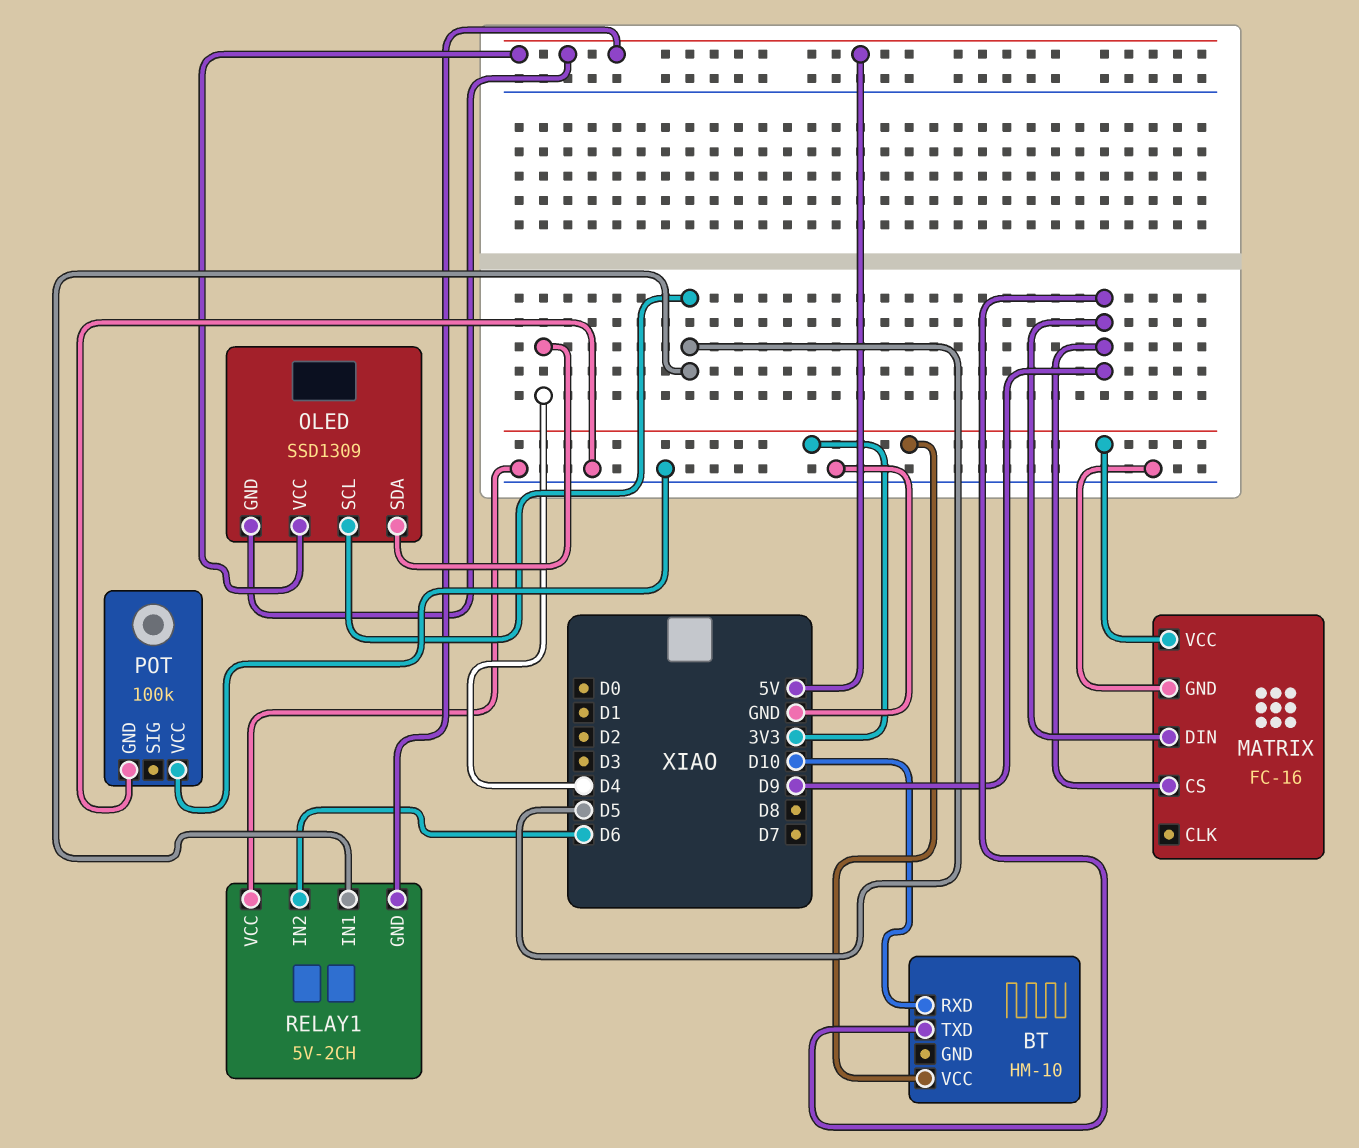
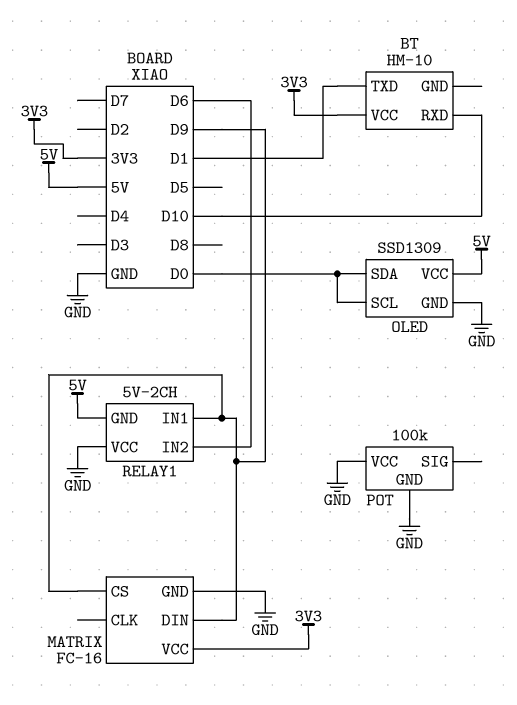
BT pin TXD: D9 -> D1
OLED pin GND: 5V -> GND
OLED pin SCL: D5 -> D0
OLED pin SDA: D4 -> D0
RELAY1 pin IN1: D5 -> D9

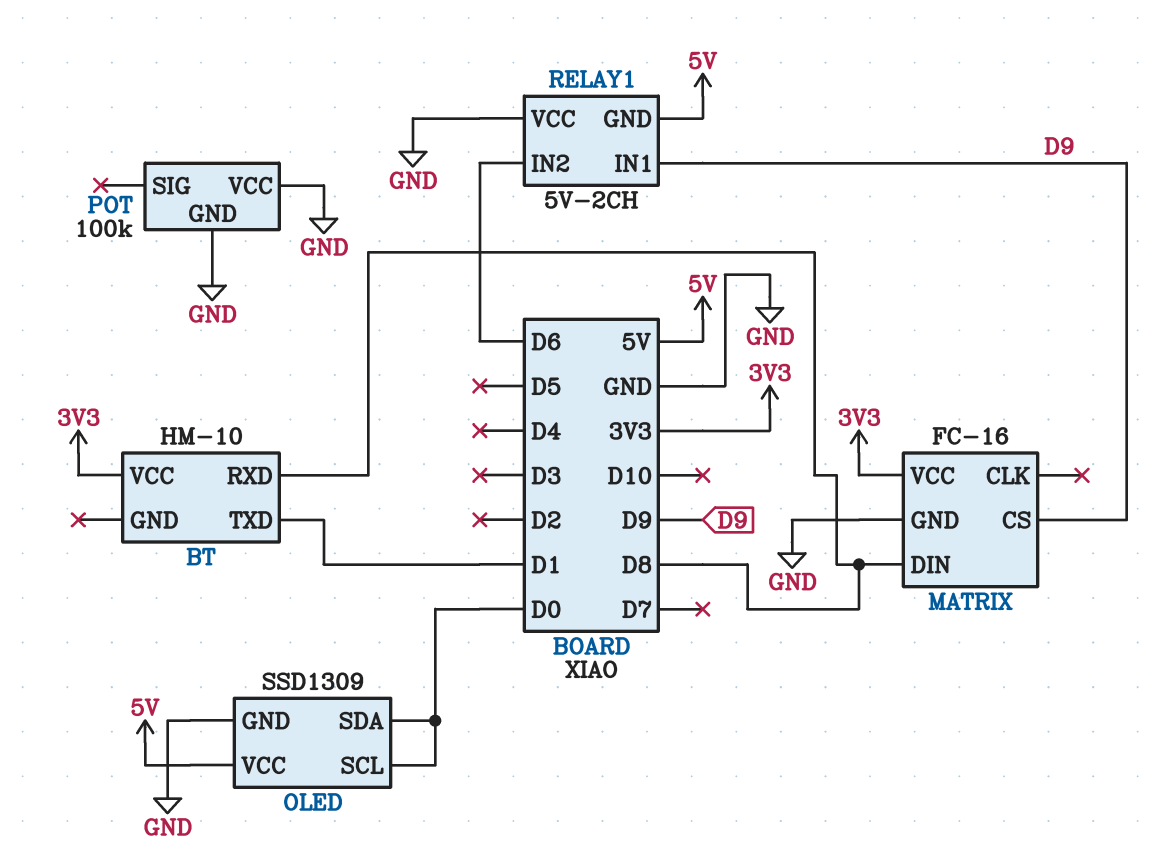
BT pin RXD: D10 -> D8
MATRIX pin DIN: D9 -> D8

